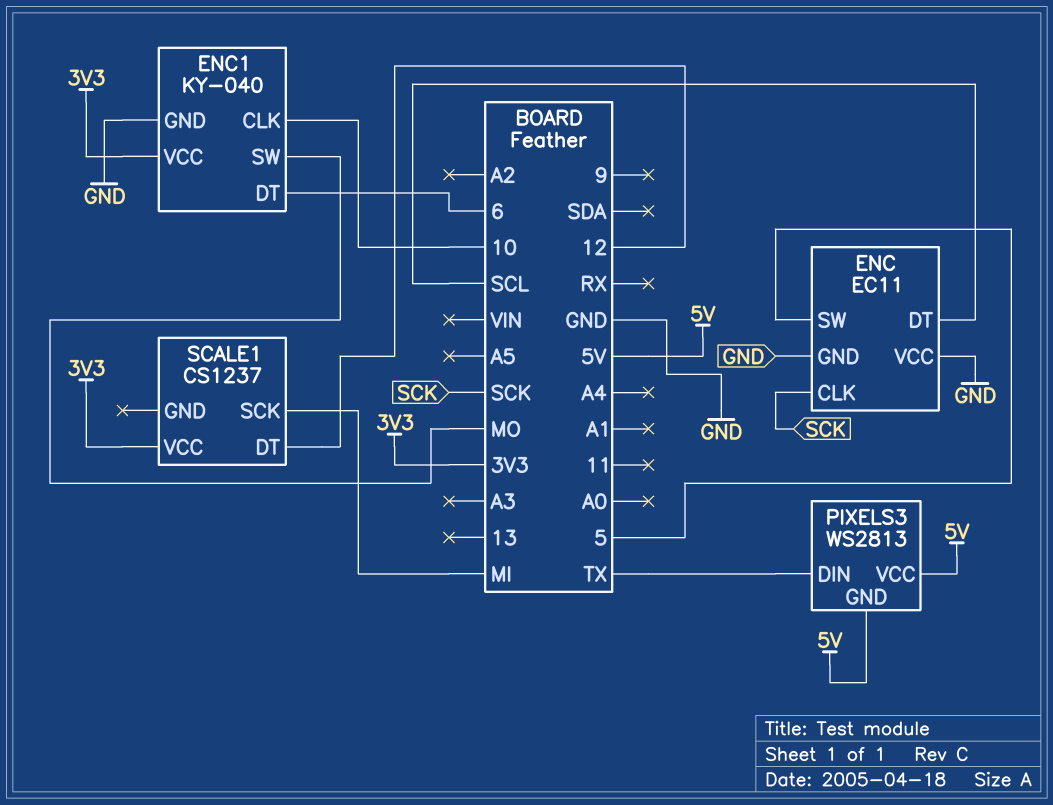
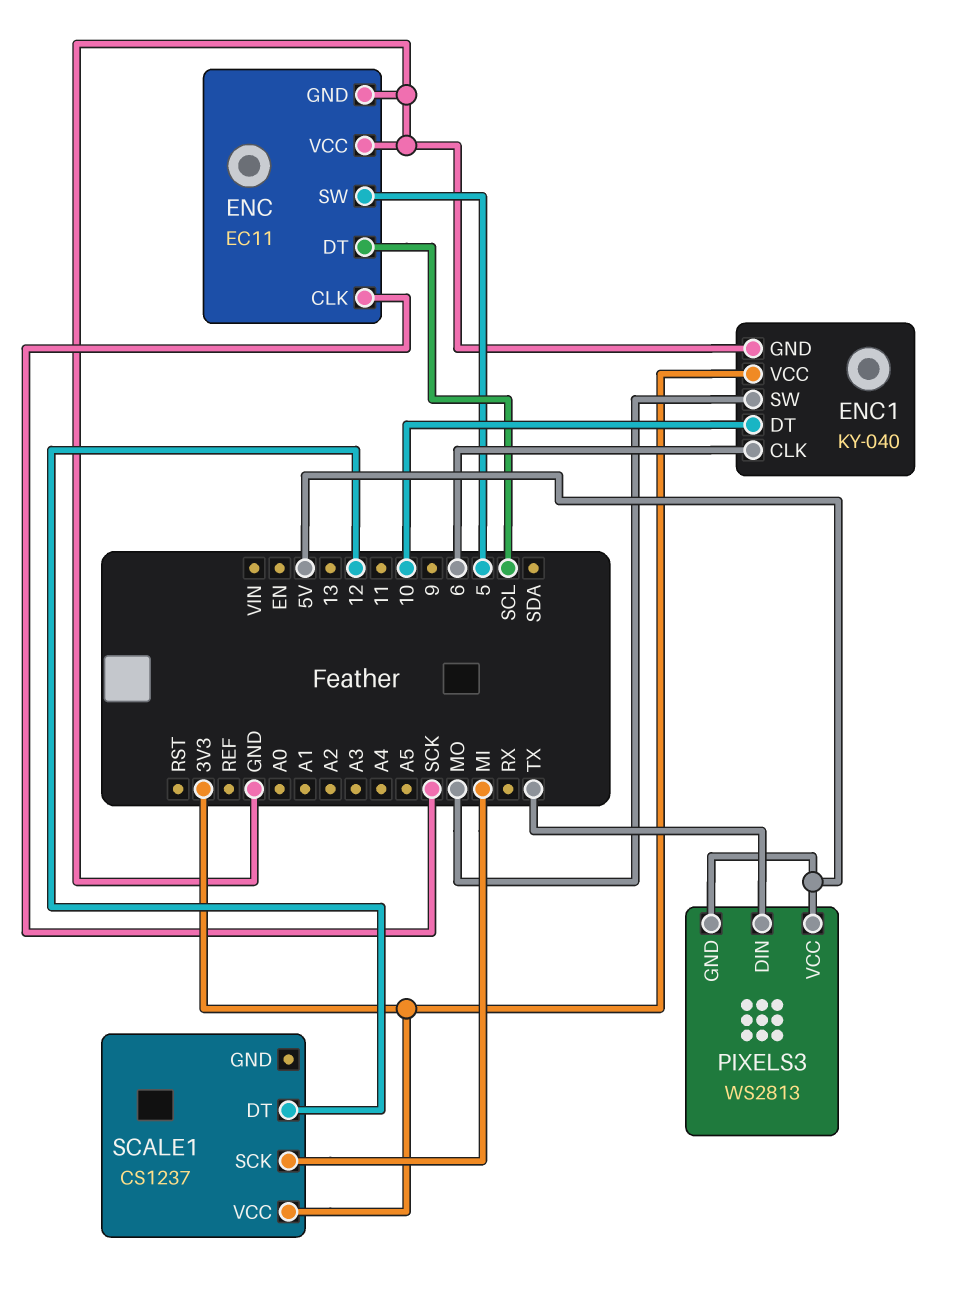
ENC1 pin CLK: 10 -> 6
ENC1 pin DT: 6 -> 10

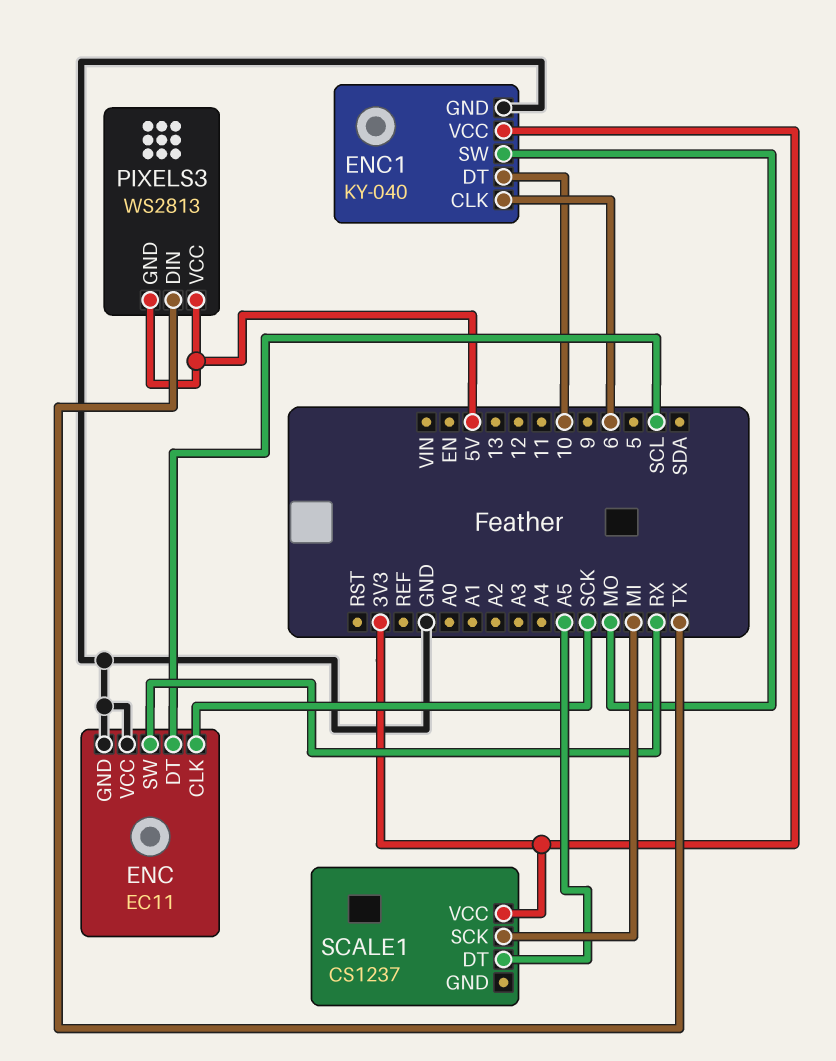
ENC pin SW: 5 -> RX
SCALE1 pin DT: 12 -> A5

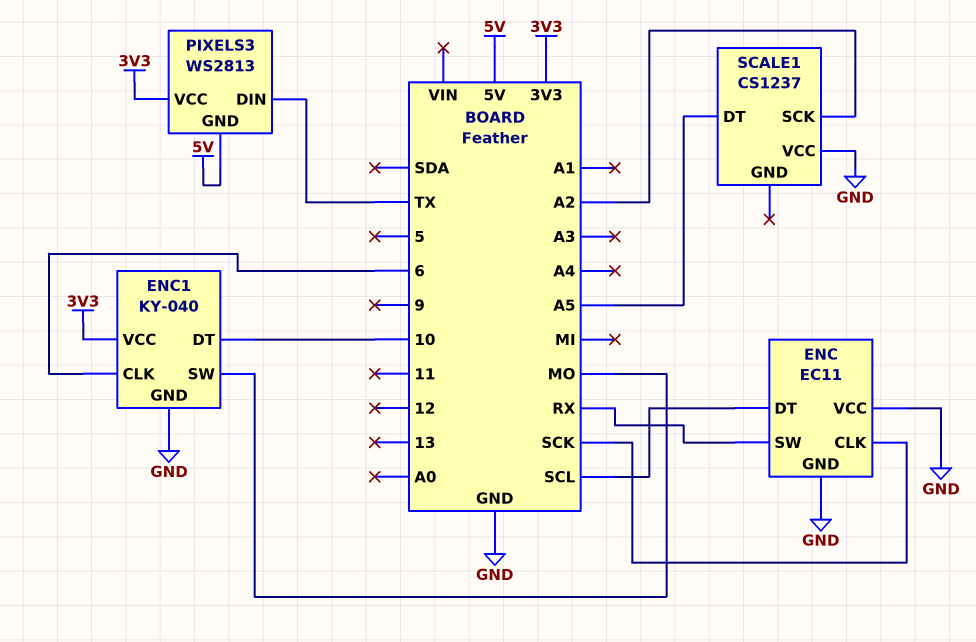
PIXELS3 pin VCC: 5V -> 3V3
SCALE1 pin SCK: MI -> A2
SCALE1 pin VCC: 3V3 -> GND

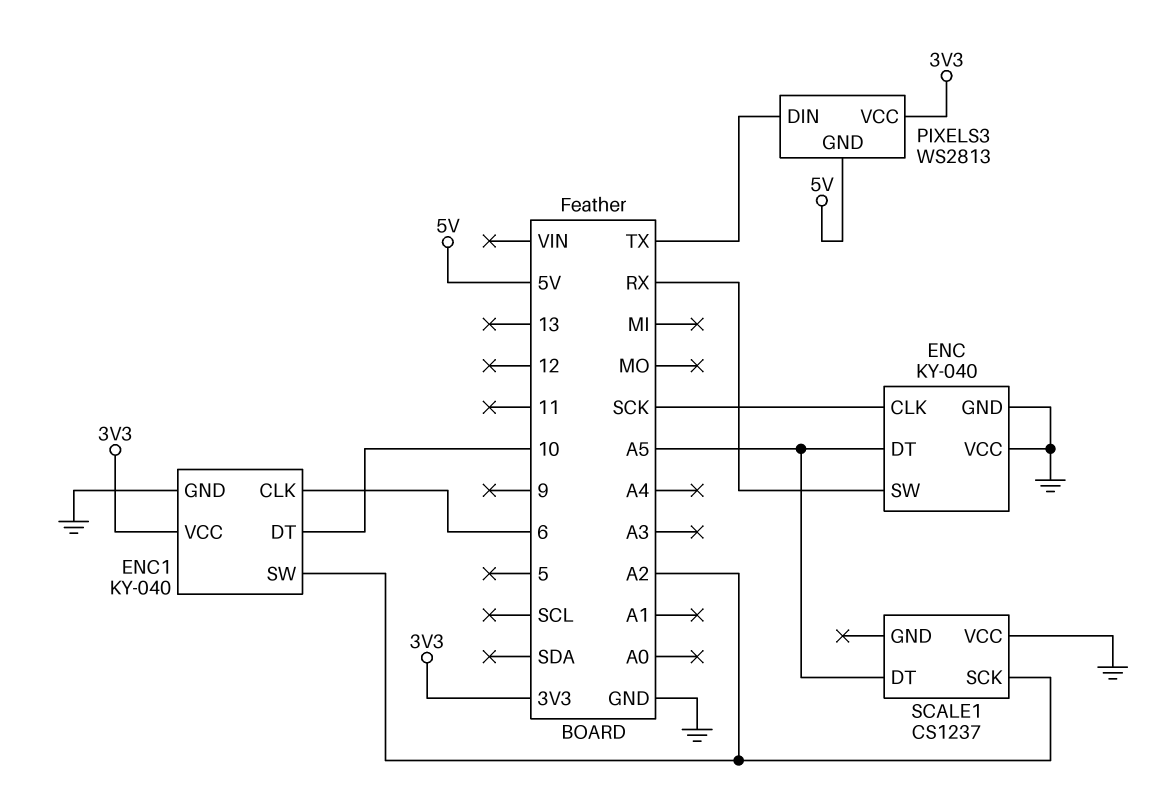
ENC: EC11 -> KY-040
ENC pin DT: SCL -> A5
ENC1 pin SW: MO -> A2

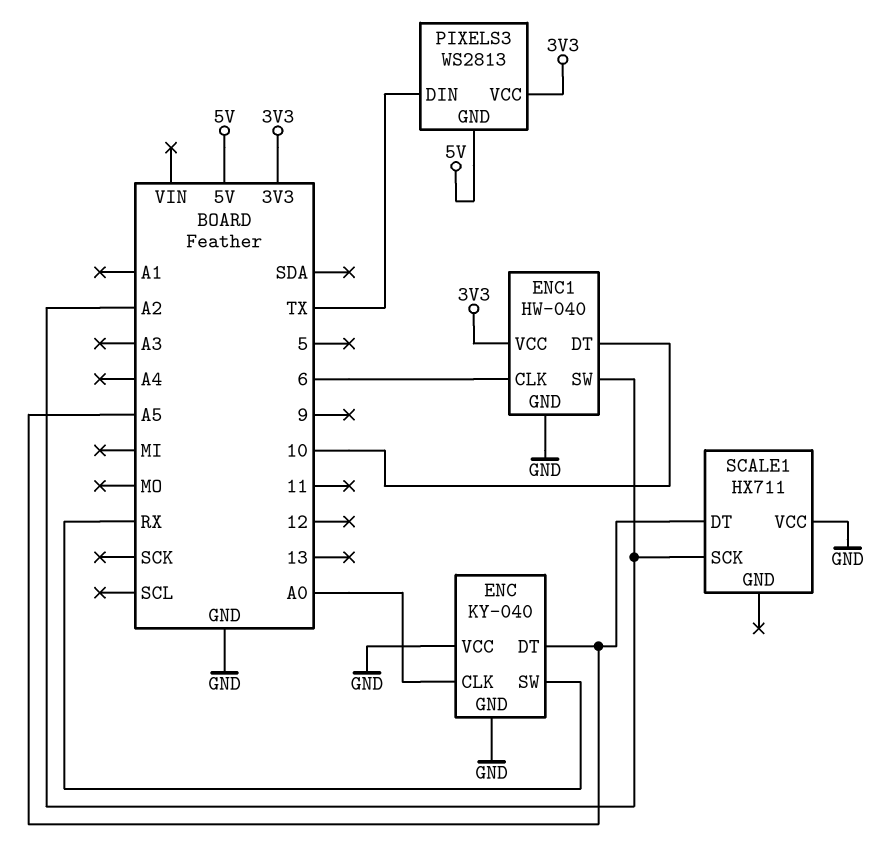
ENC pin CLK: SCK -> A0
ENC1: KY-040 -> HW-040
SCALE1: CS1237 -> HX711

